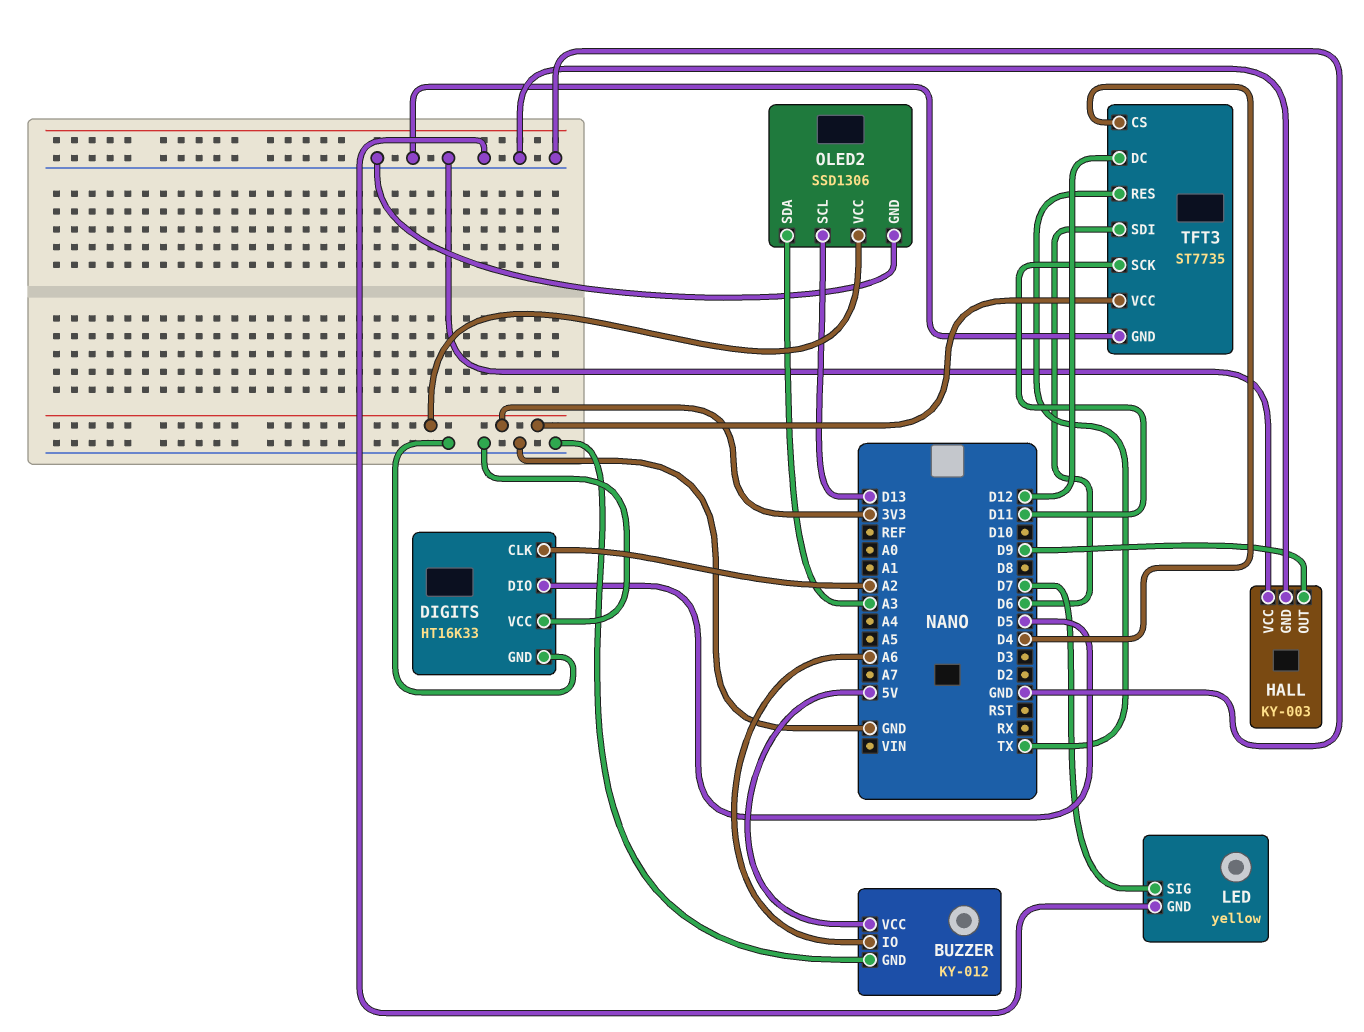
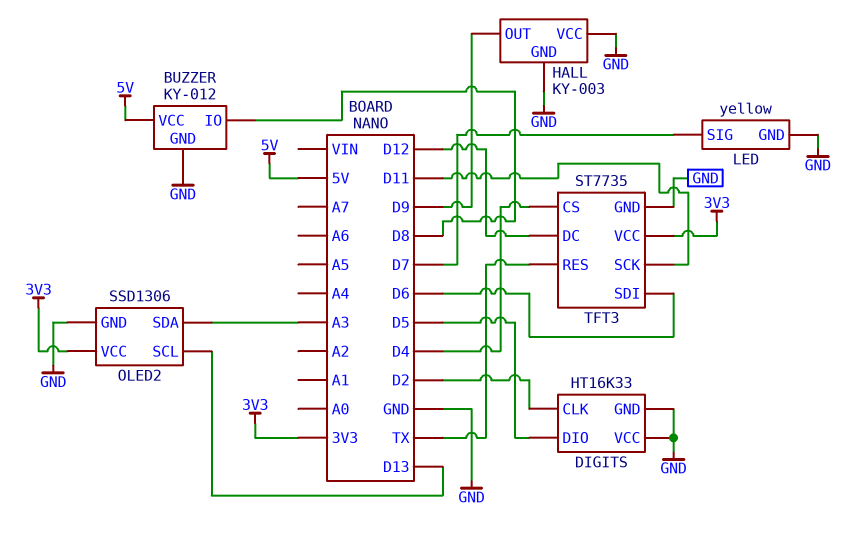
BUZZER pin IO: A6 -> D8
DIGITS pin CLK: A2 -> D2

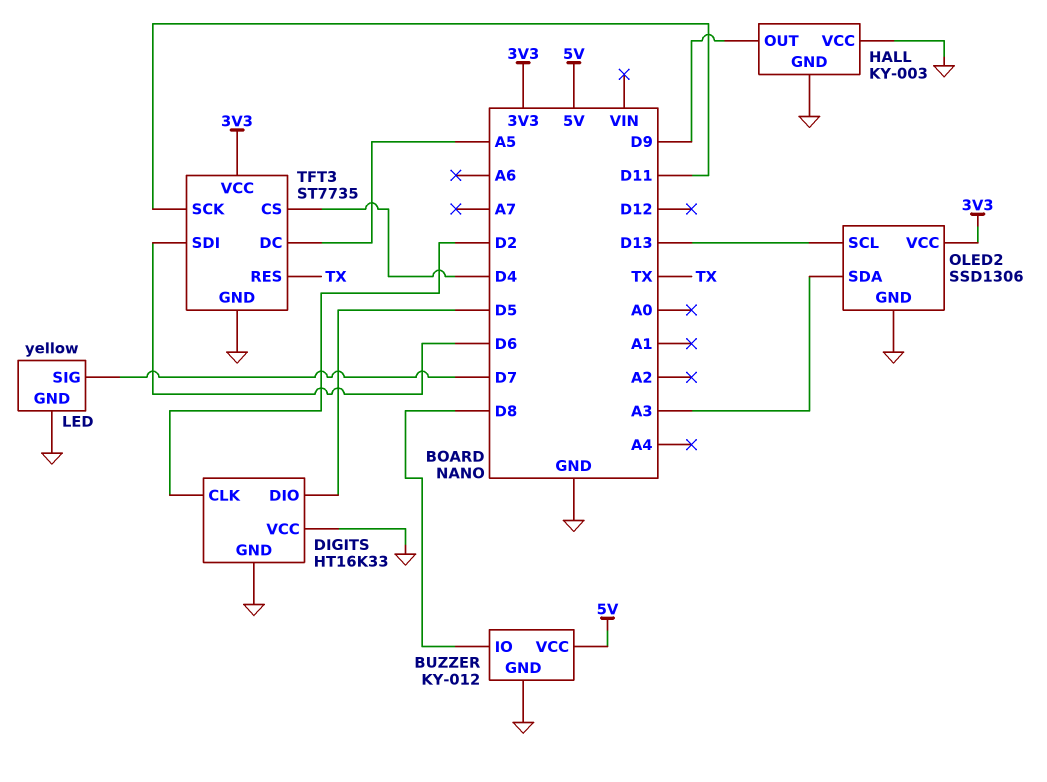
TFT3 pin DC: D12 -> A5

